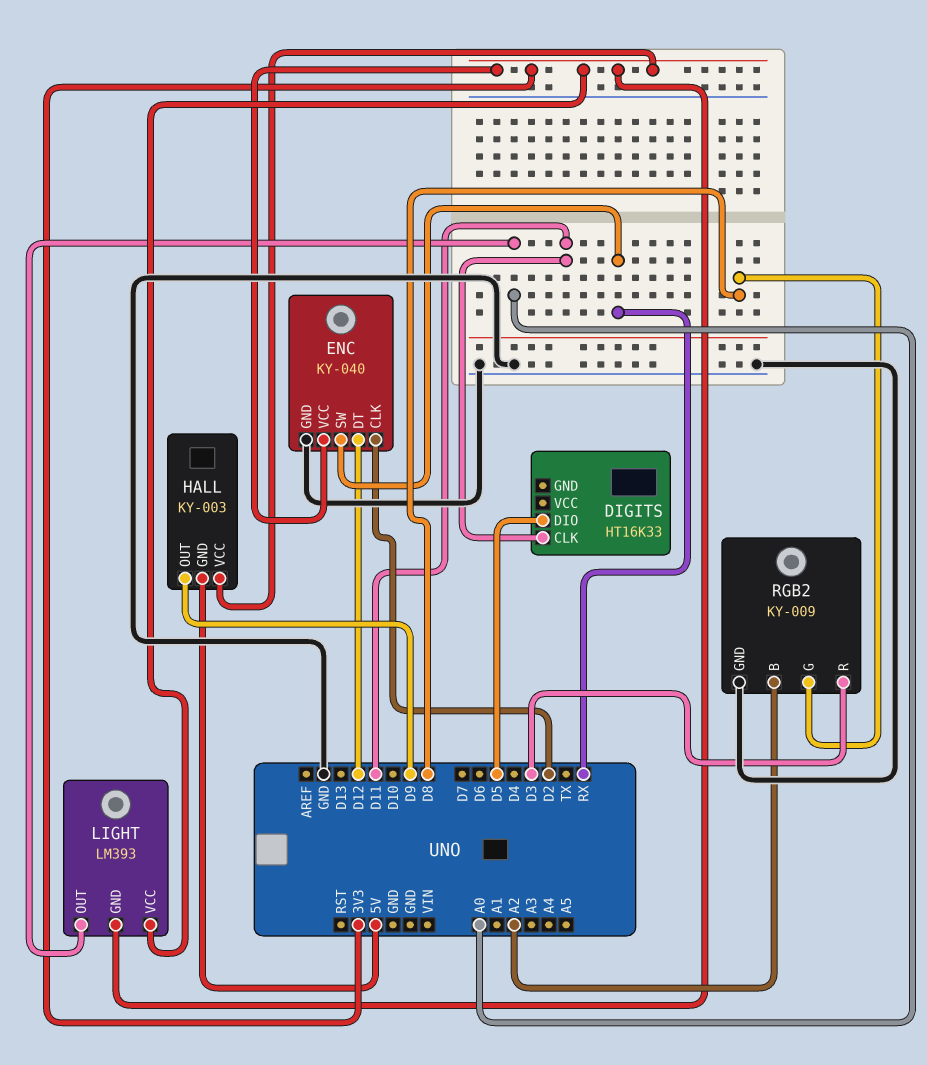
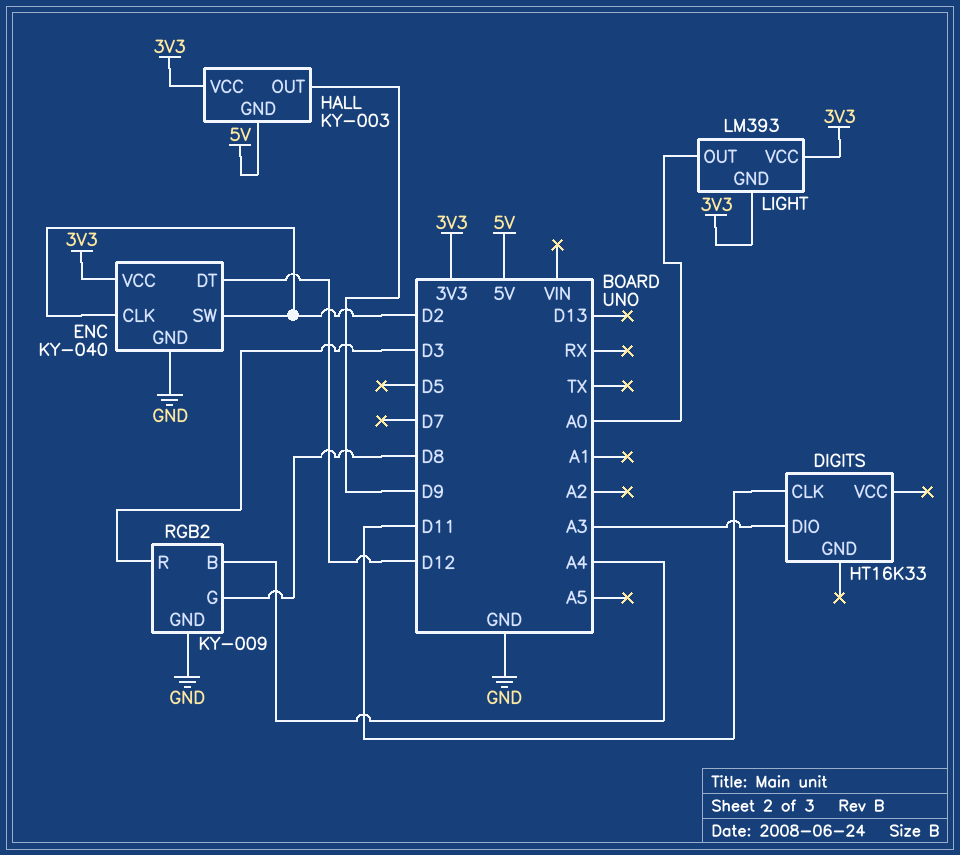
DIGITS pin DIO: D5 -> A3
ENC pin SW: RX -> D2
RGB2 pin B: A2 -> A4

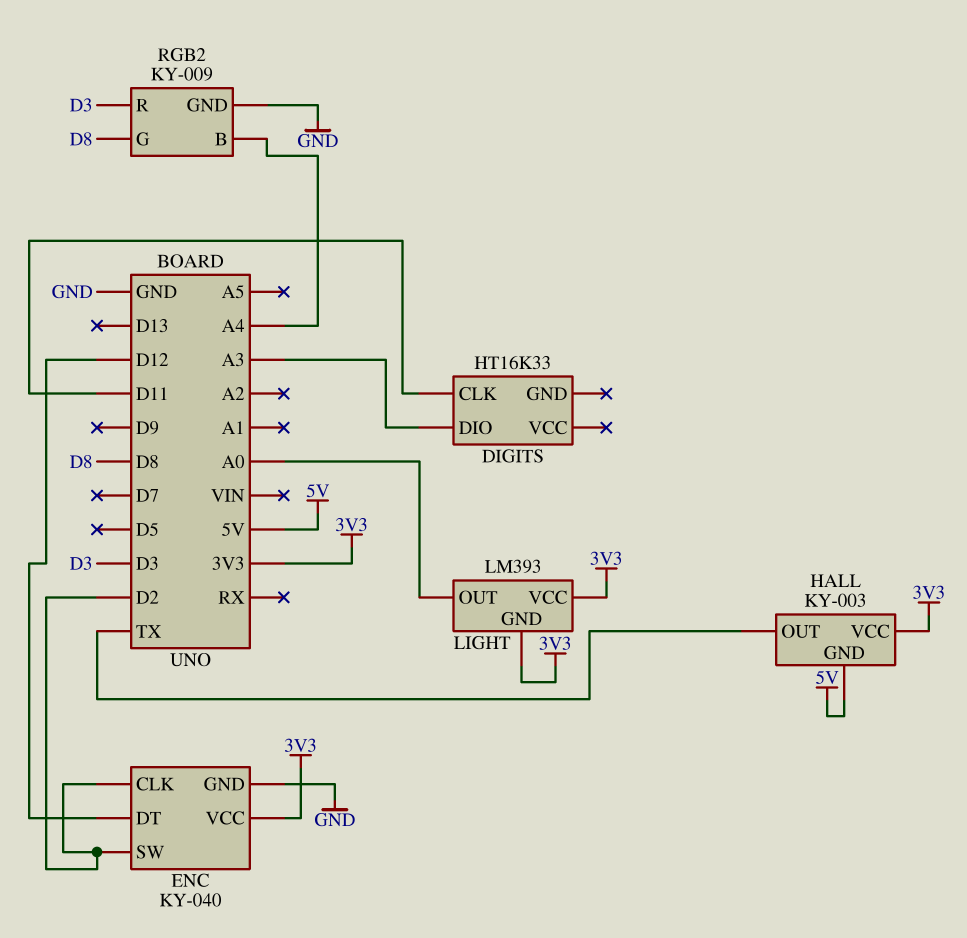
HALL pin OUT: D9 -> TX

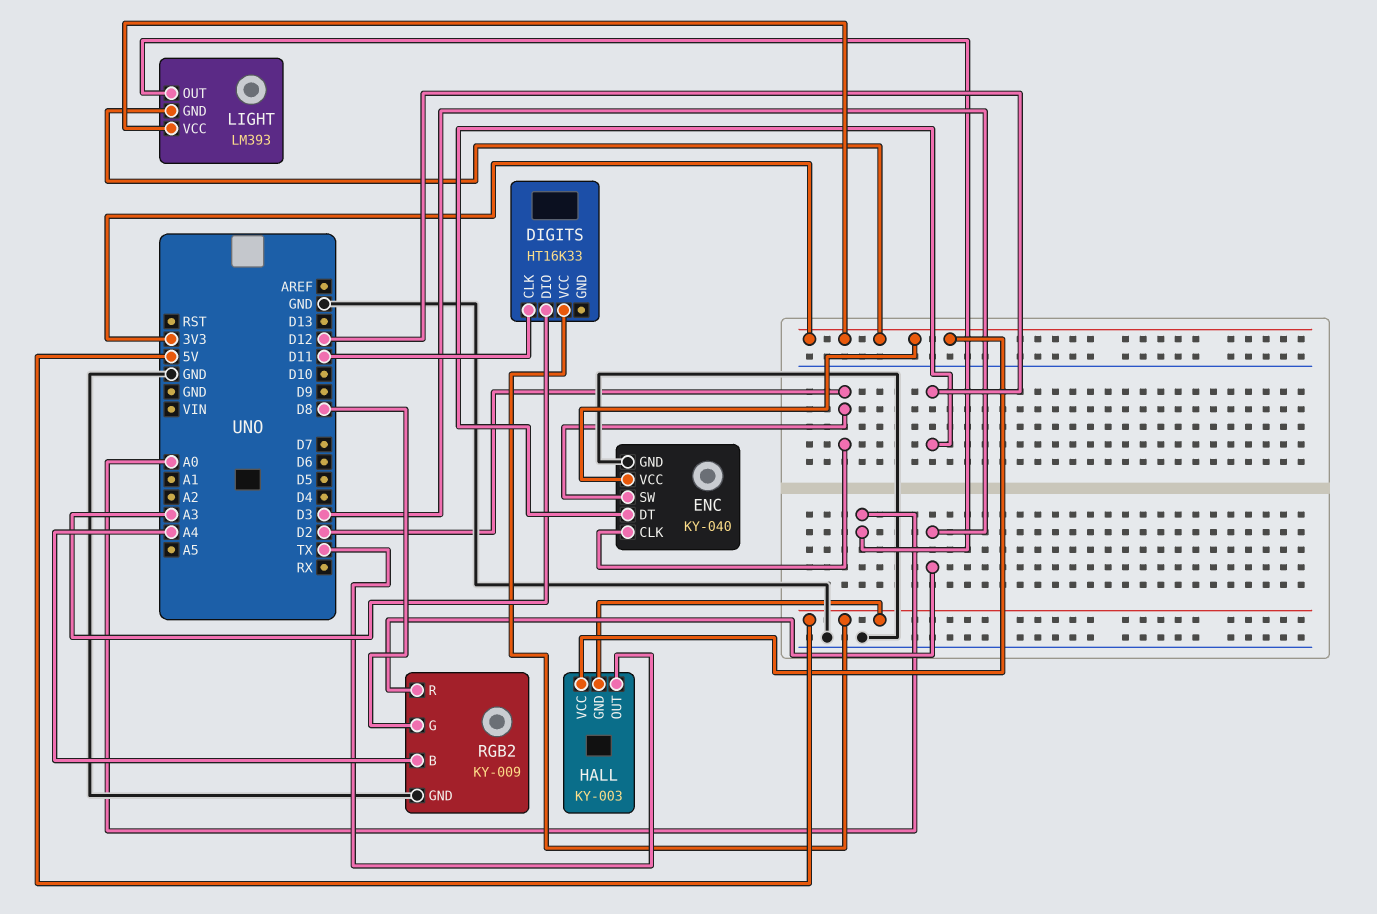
DIGITS pin VCC: none -> 5V

